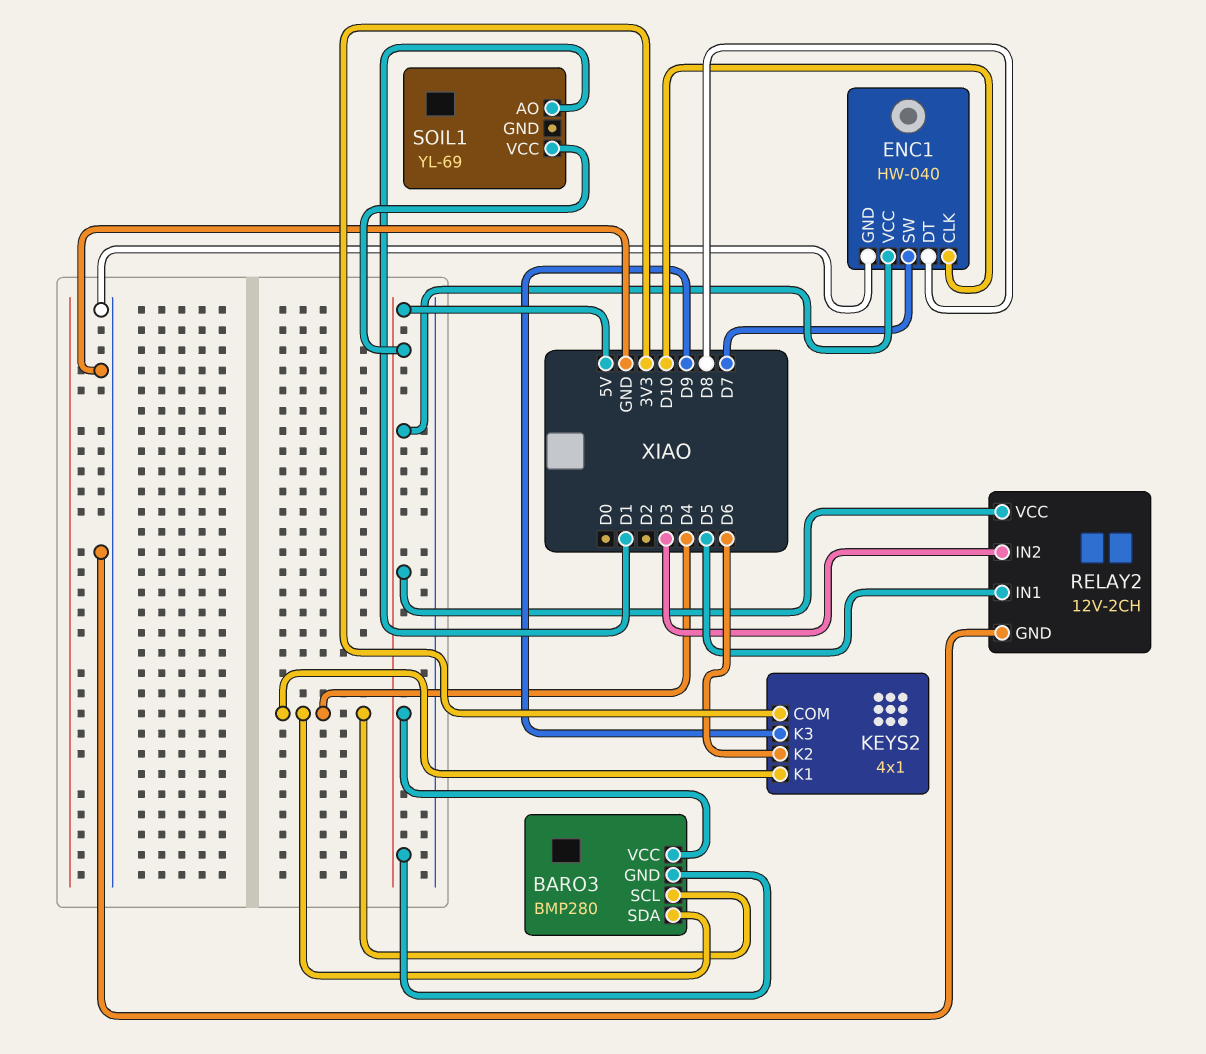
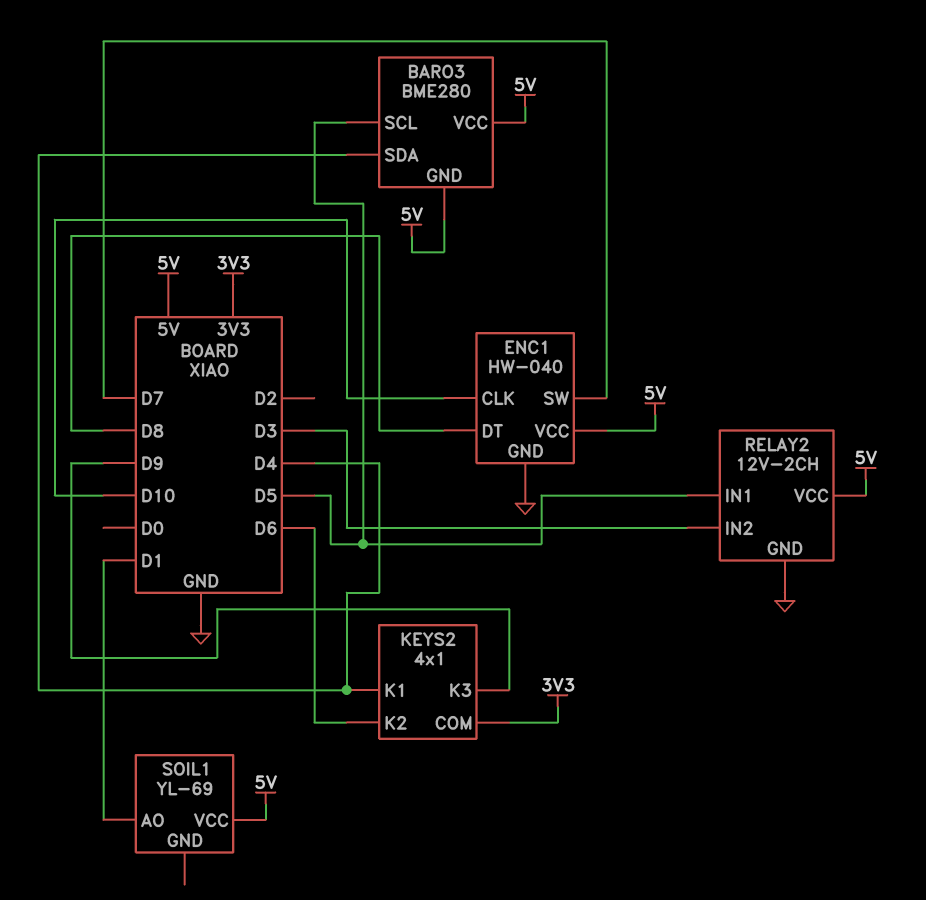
BARO3: BMP280 -> BME280
BARO3 pin SCL: D4 -> D5

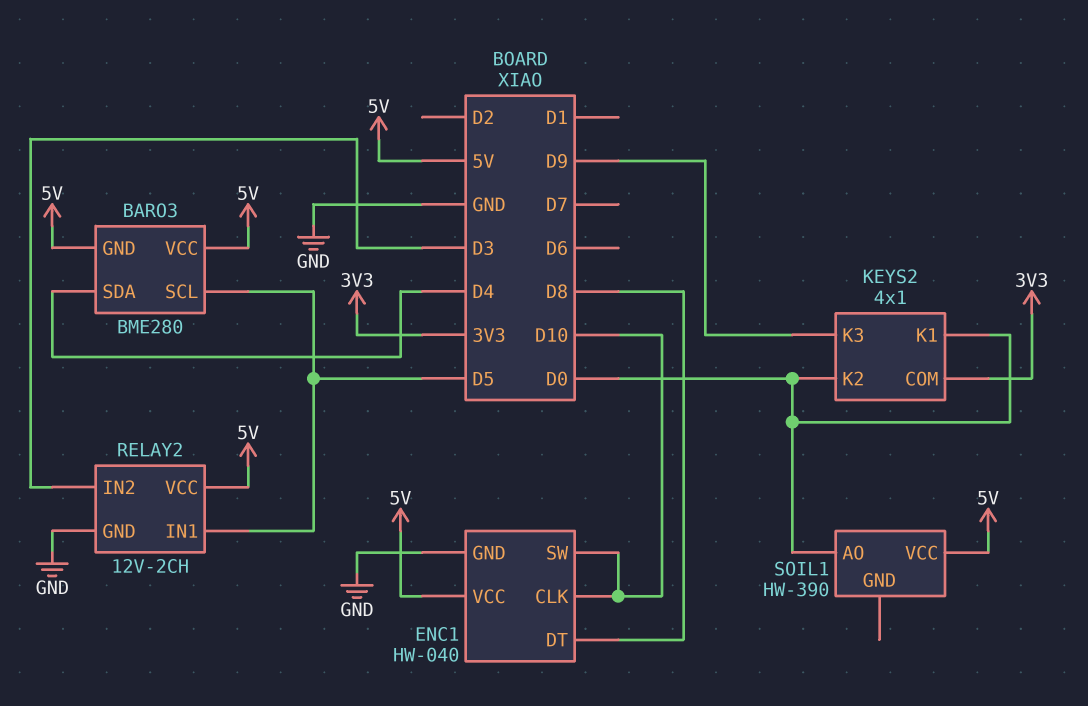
ENC1 pin SW: D7 -> D10
KEYS2 pin K1: D4 -> D0
KEYS2 pin K2: D6 -> D0
SOIL1: YL-69 -> HW-390
SOIL1 pin AO: D1 -> D0

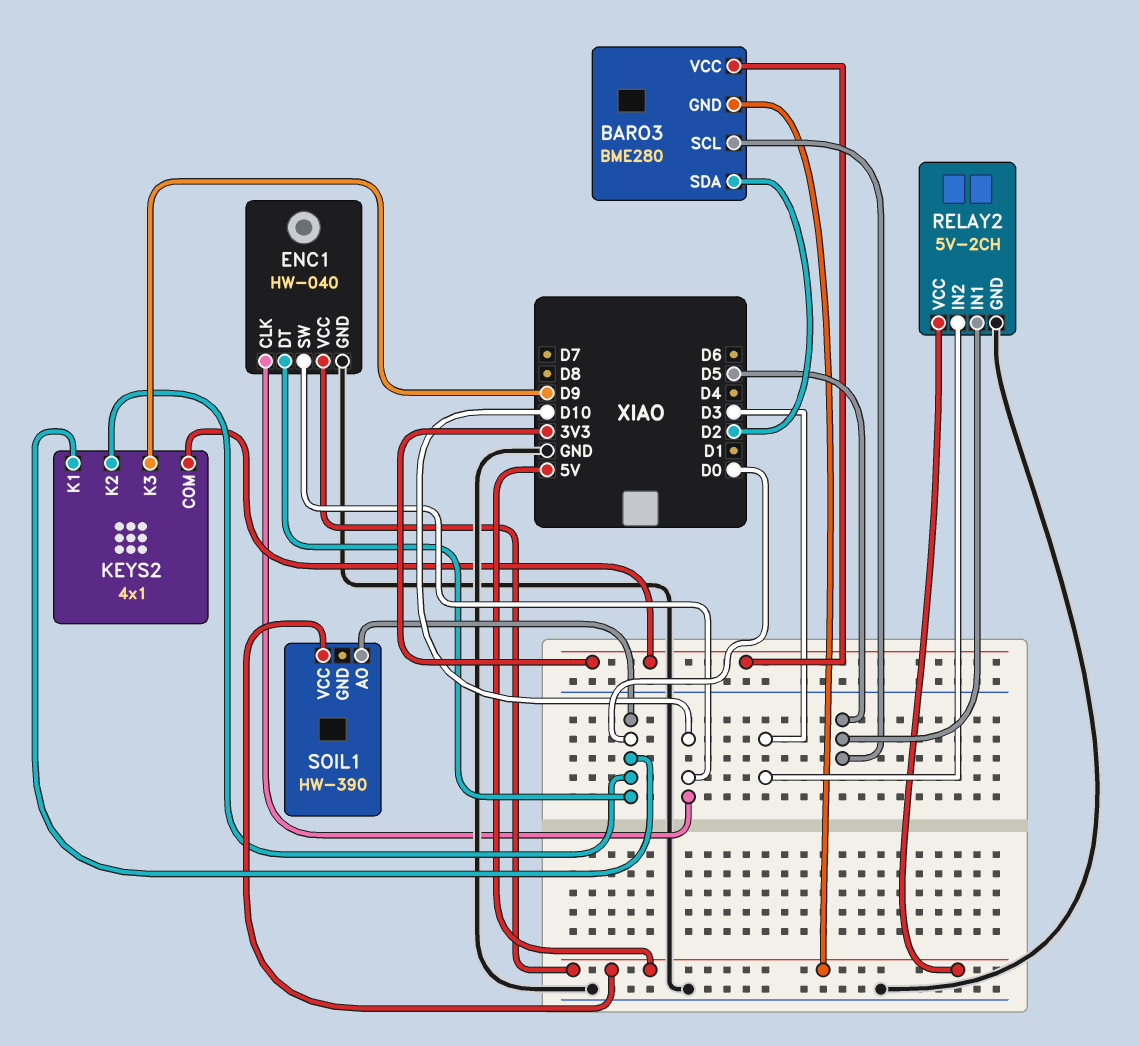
BARO3 pin SDA: D4 -> D2
BARO3 pin VCC: 5V -> 3V3
ENC1 pin DT: D8 -> D0
RELAY2: 12V-2CH -> 5V-2CH

